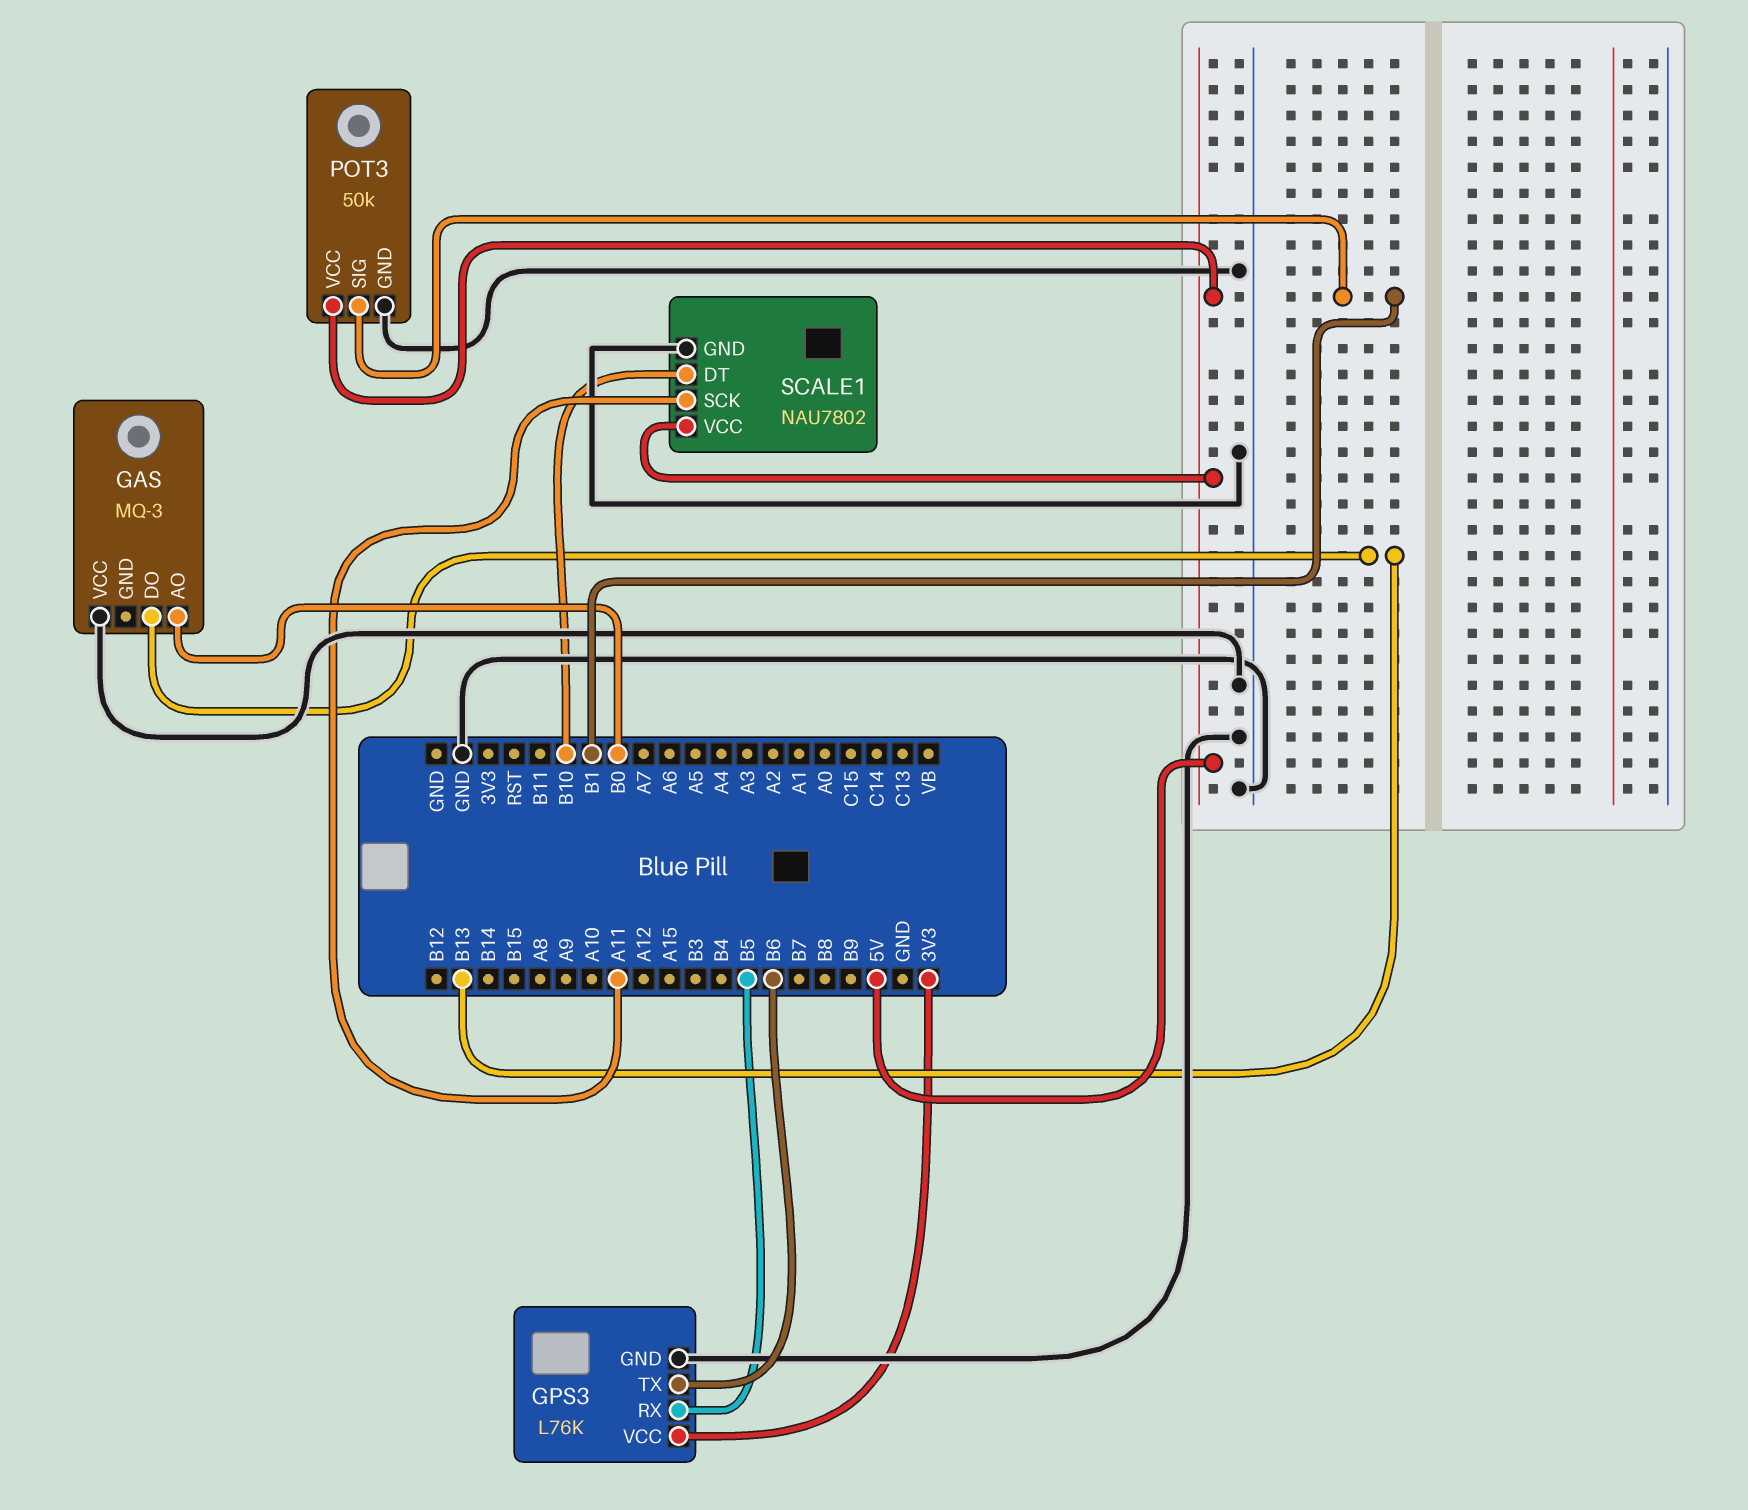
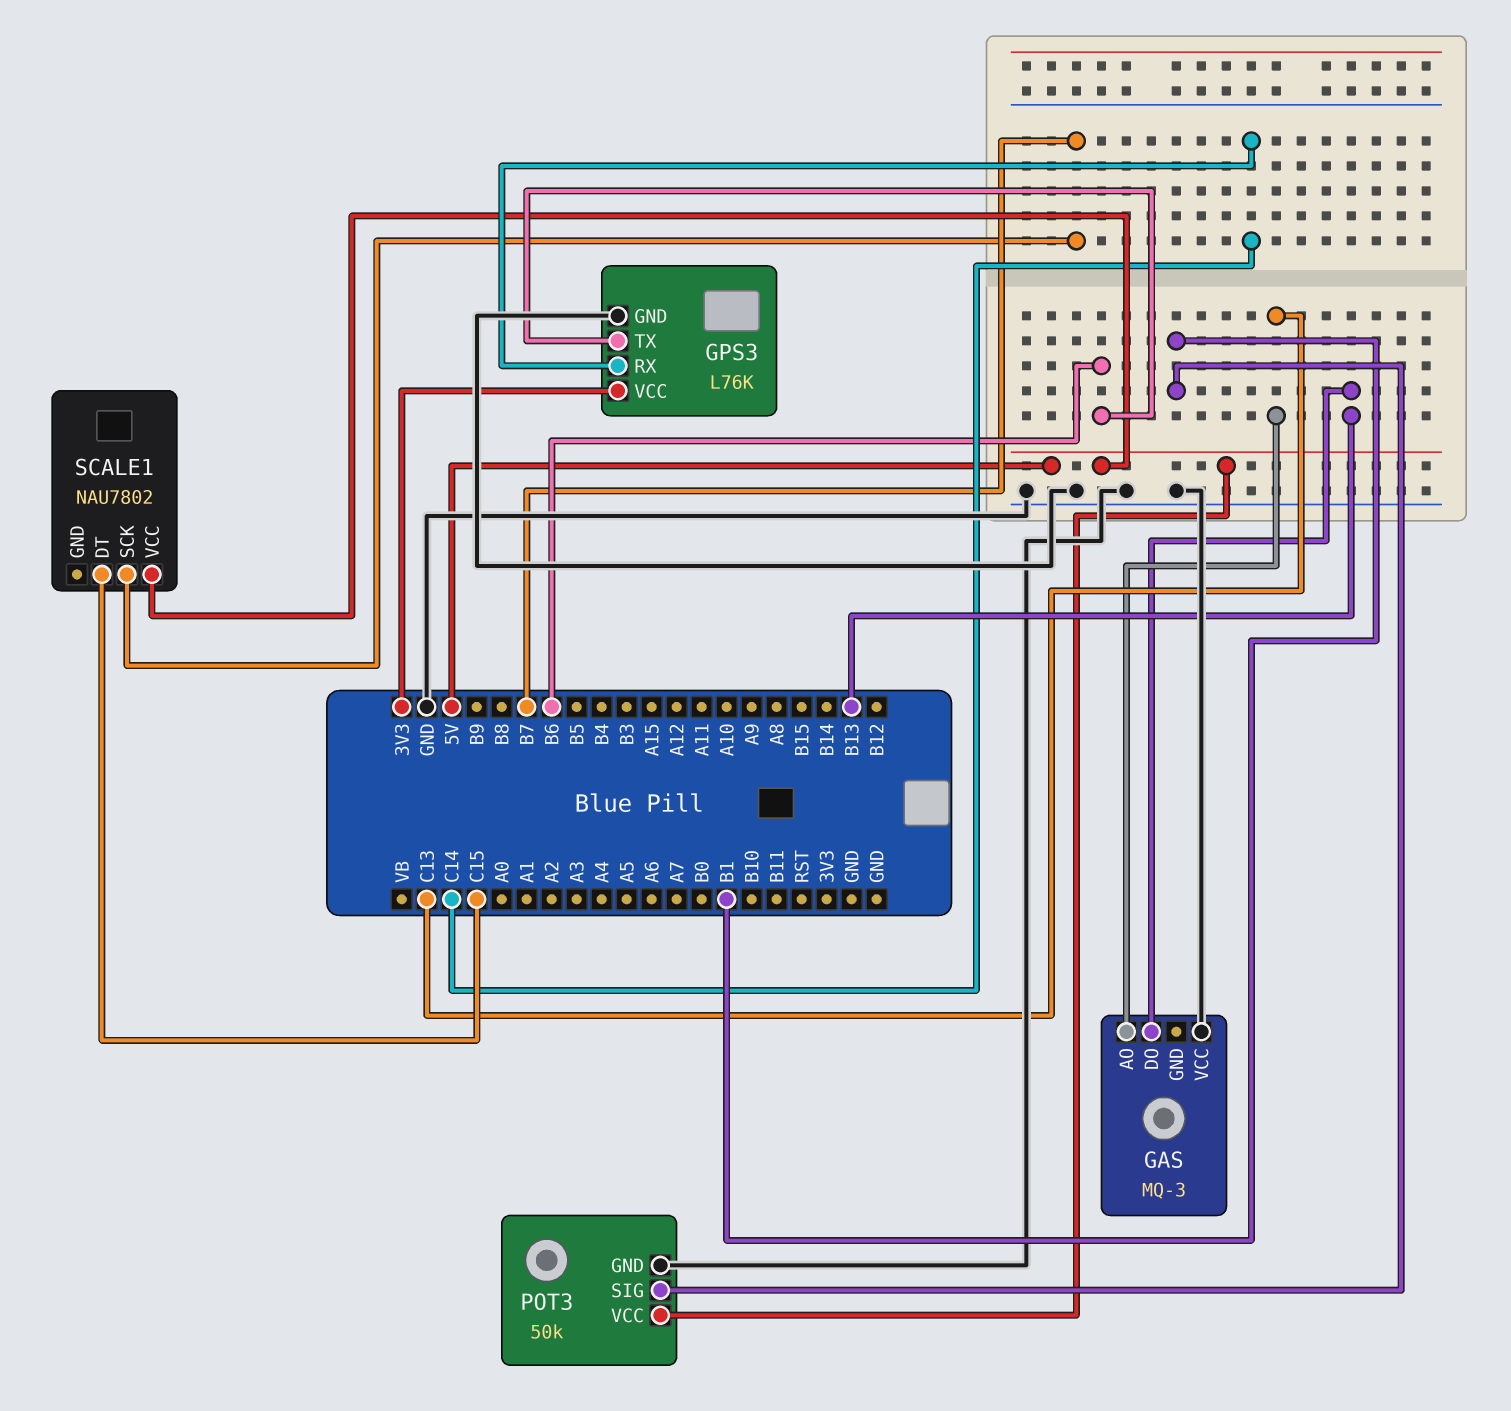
GAS pin AO: B0 -> C13
GPS3 pin RX: B5 -> C14
SCALE1 pin DT: B10 -> C15
SCALE1 pin GND: GND -> none
SCALE1 pin SCK: A11 -> B7

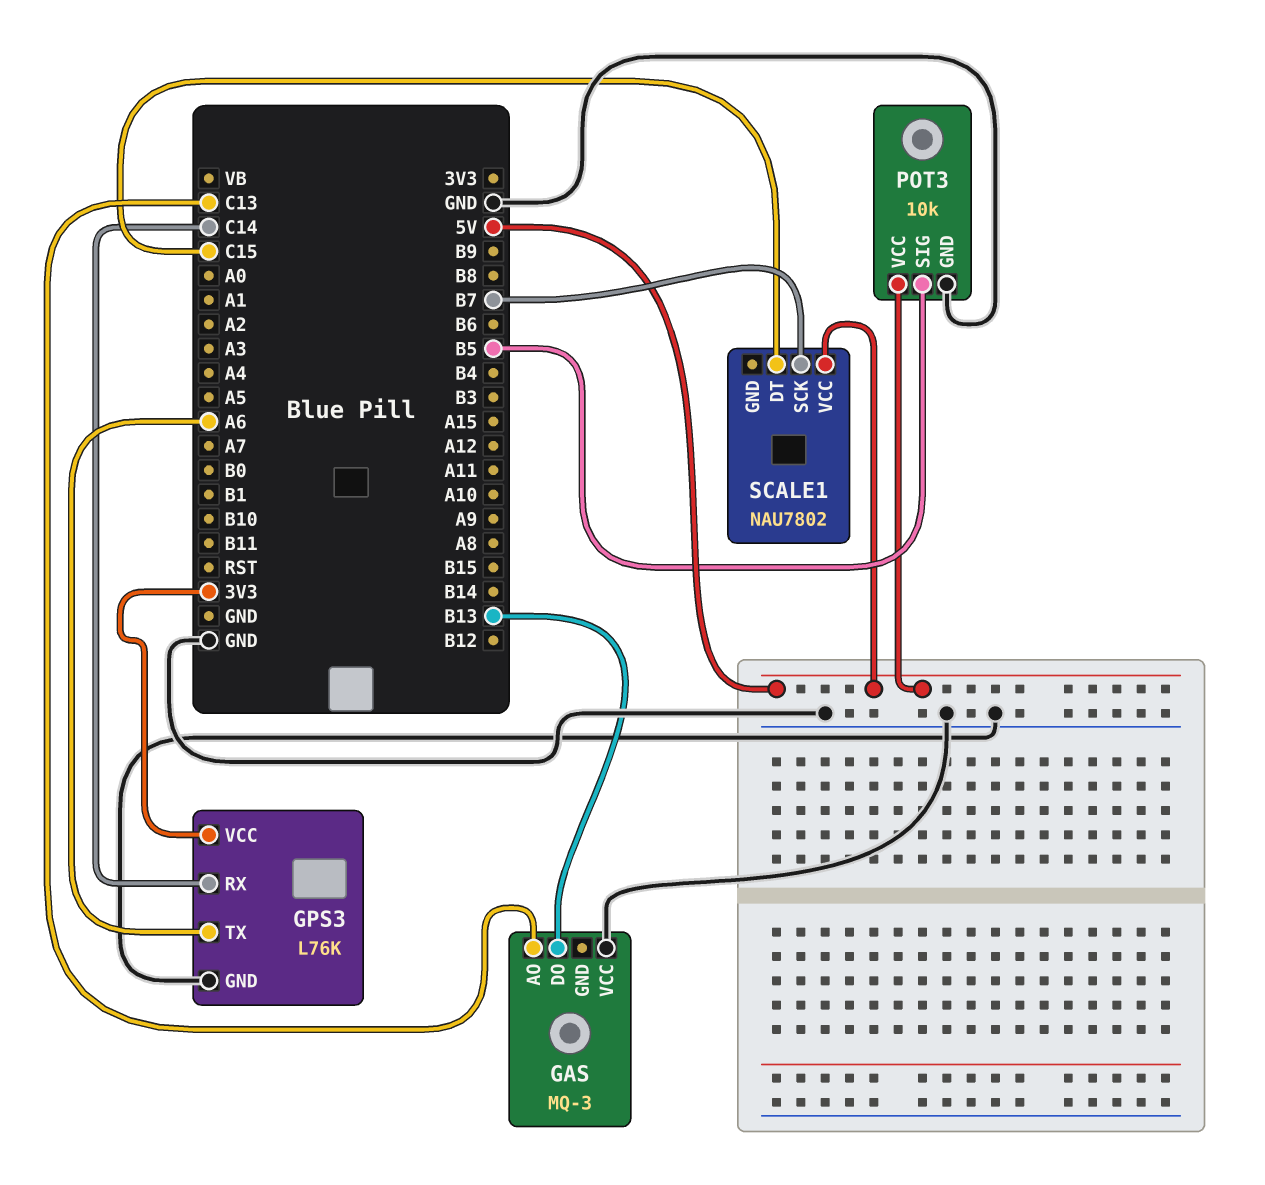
GPS3 pin TX: B6 -> A6
POT3: 50k -> 10k
POT3 pin SIG: B1 -> B5

